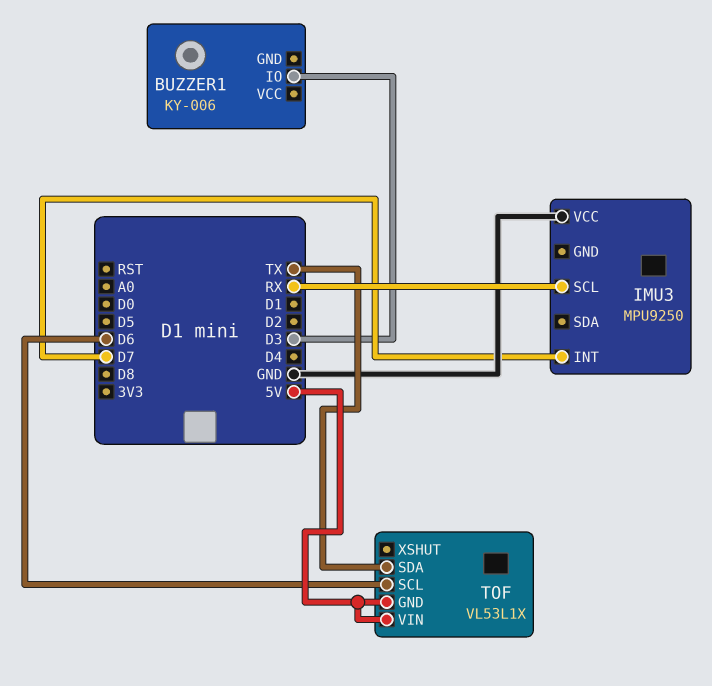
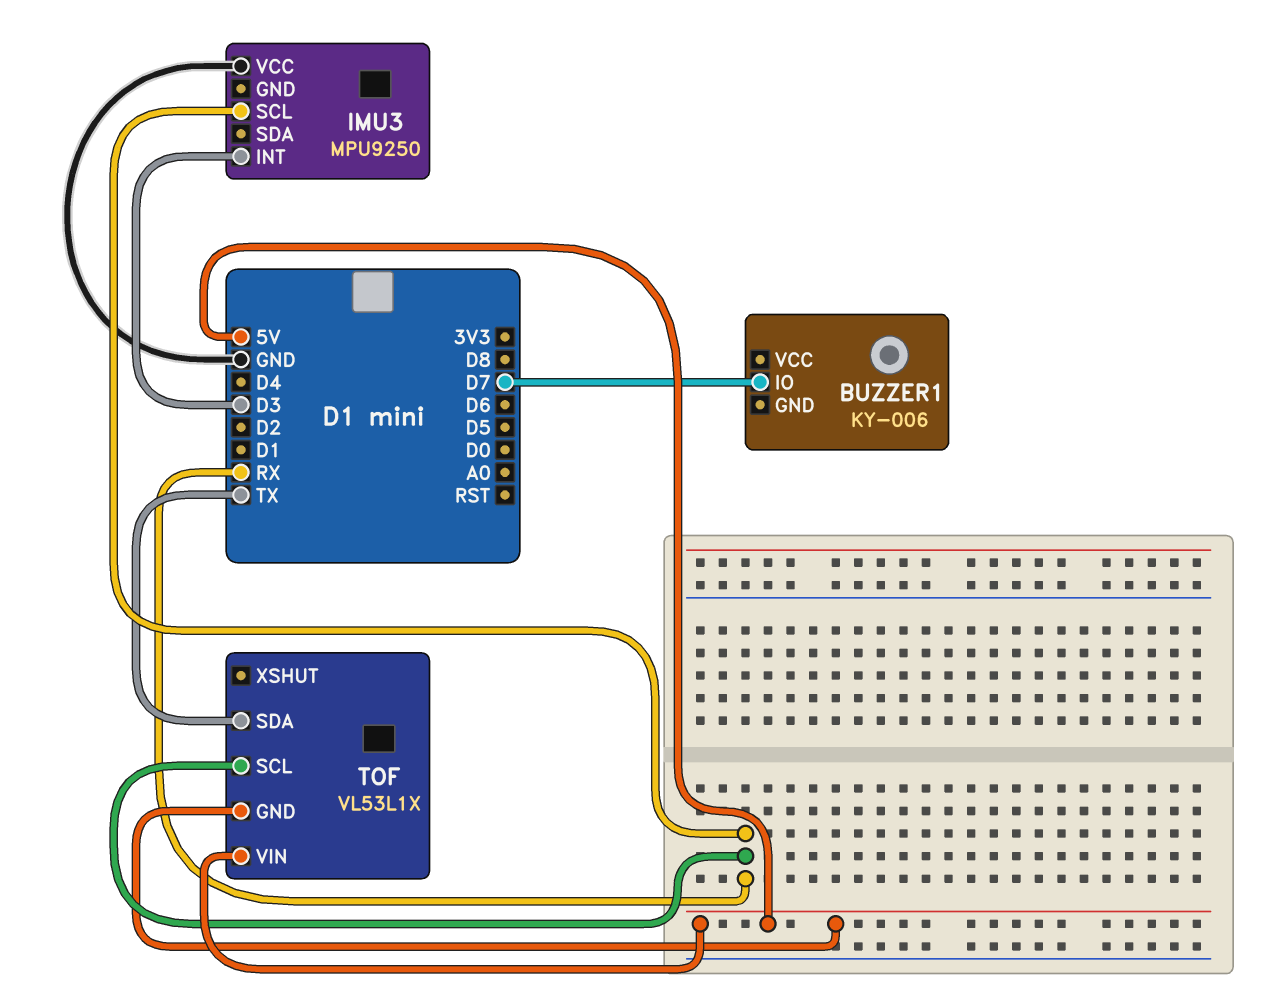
BUZZER1 pin IO: D3 -> D7
IMU3 pin INT: D7 -> D3
TOF pin SCL: D6 -> RX

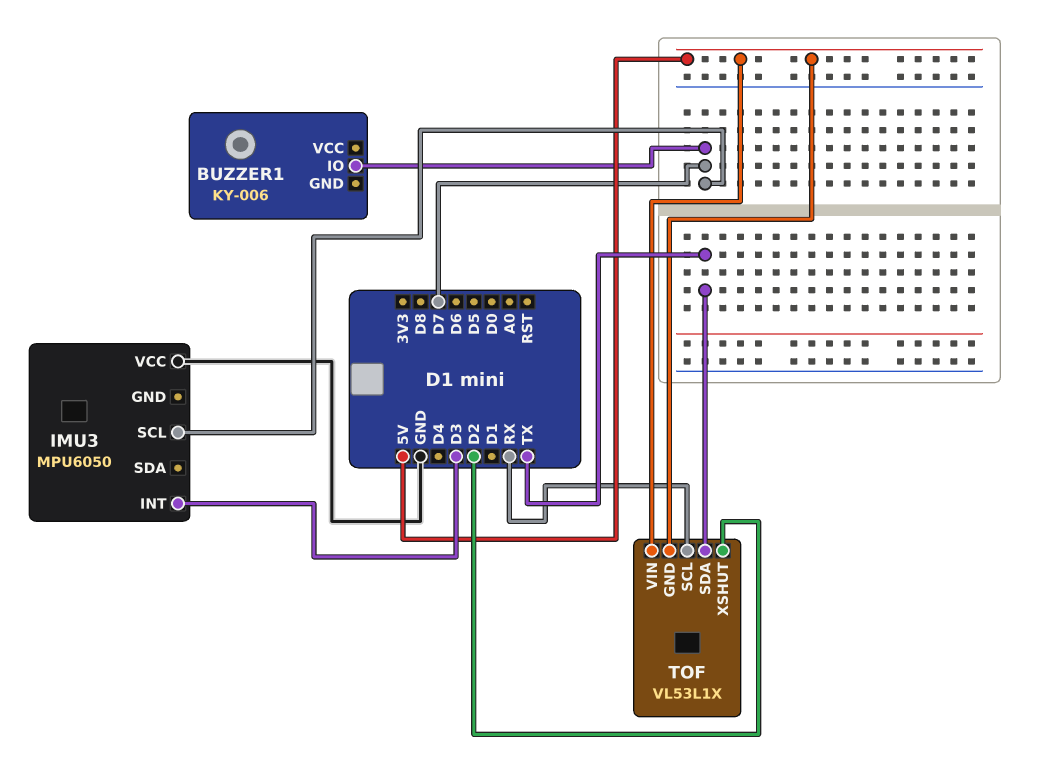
IMU3: MPU9250 -> MPU6050
IMU3 pin SCL: RX -> D7
TOF pin XSHUT: none -> D2

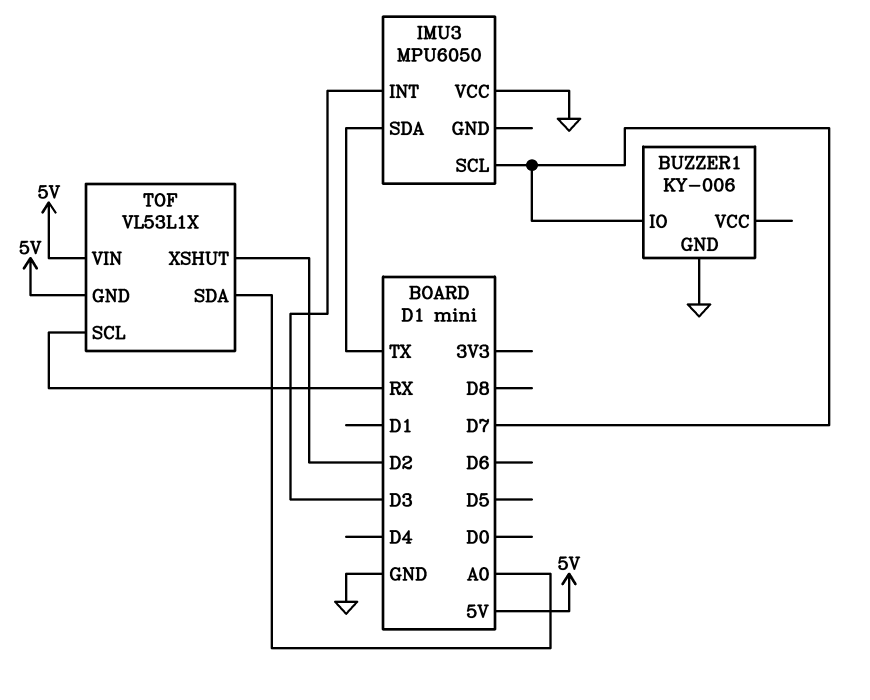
BUZZER1 pin GND: none -> GND
IMU3 pin SDA: none -> TX
TOF pin SDA: TX -> A0

